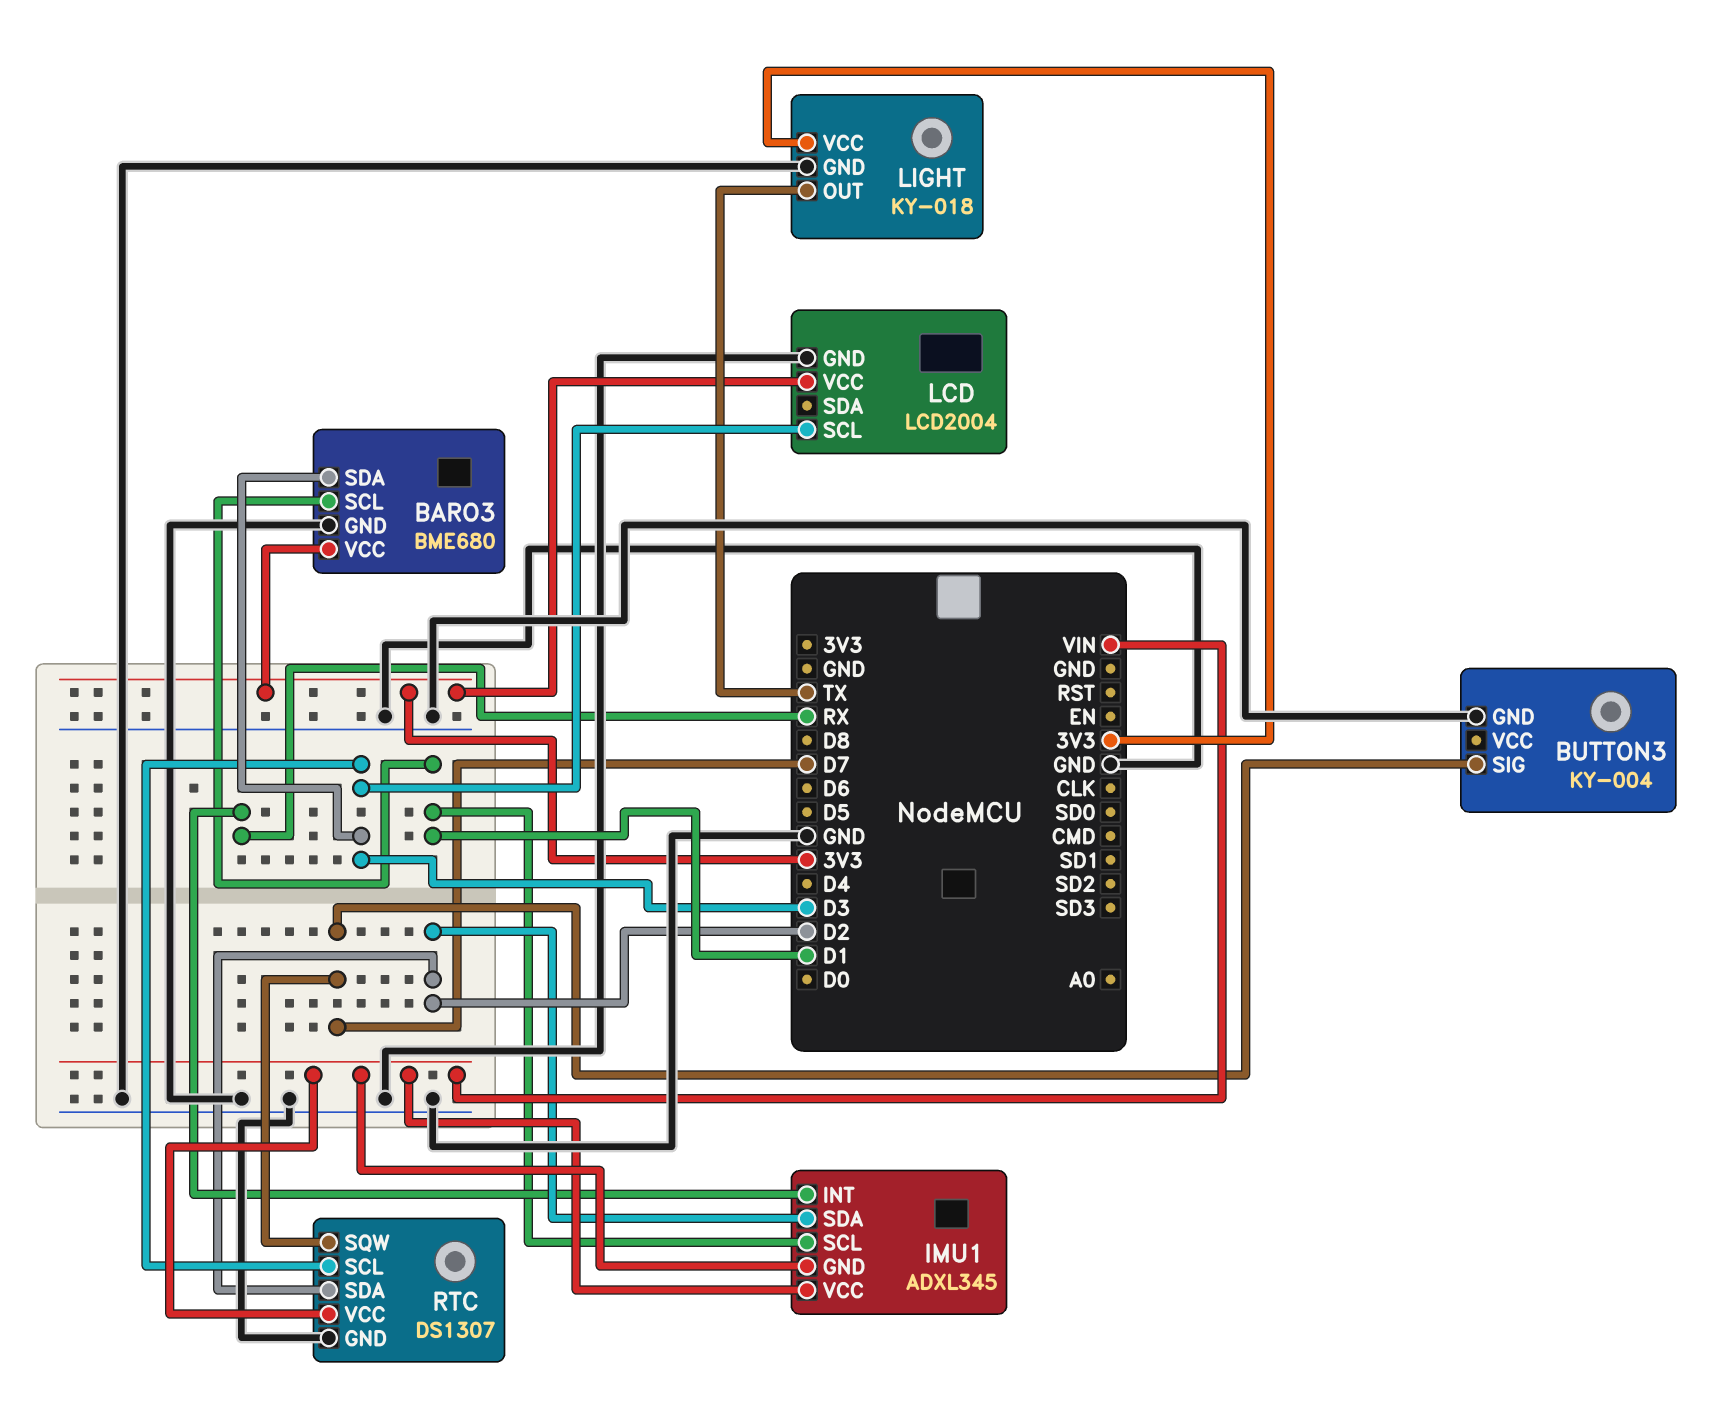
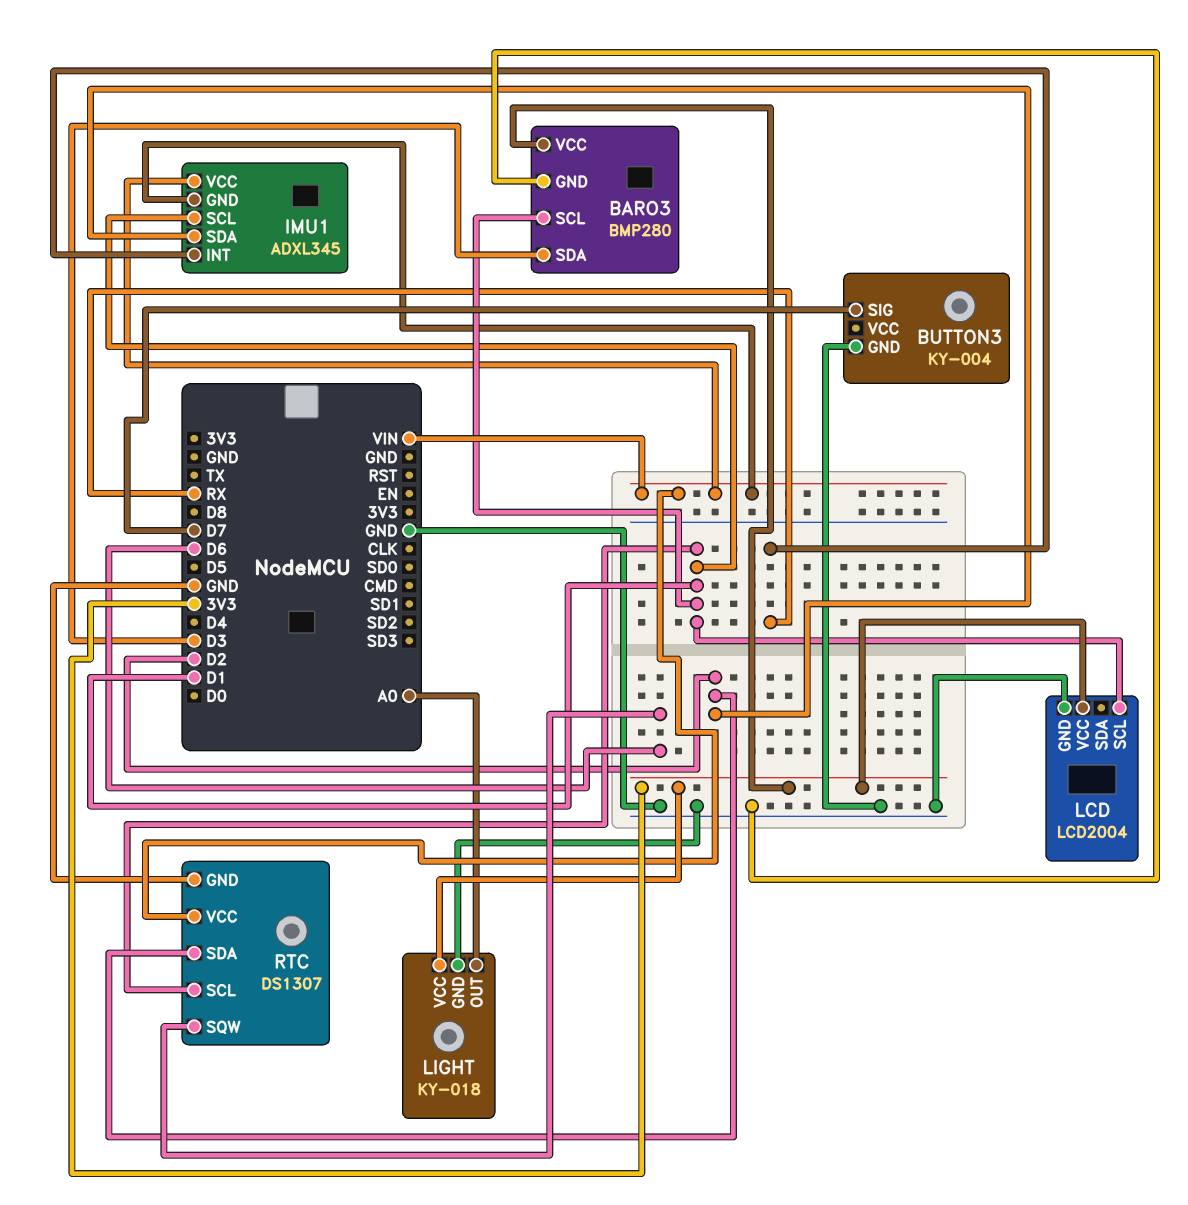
BARO3: BME680 -> BMP280
LCD pin SCL: D3 -> D1
LIGHT pin OUT: TX -> A0
RTC pin SCL: D3 -> D1
RTC pin SQW: D7 -> D6

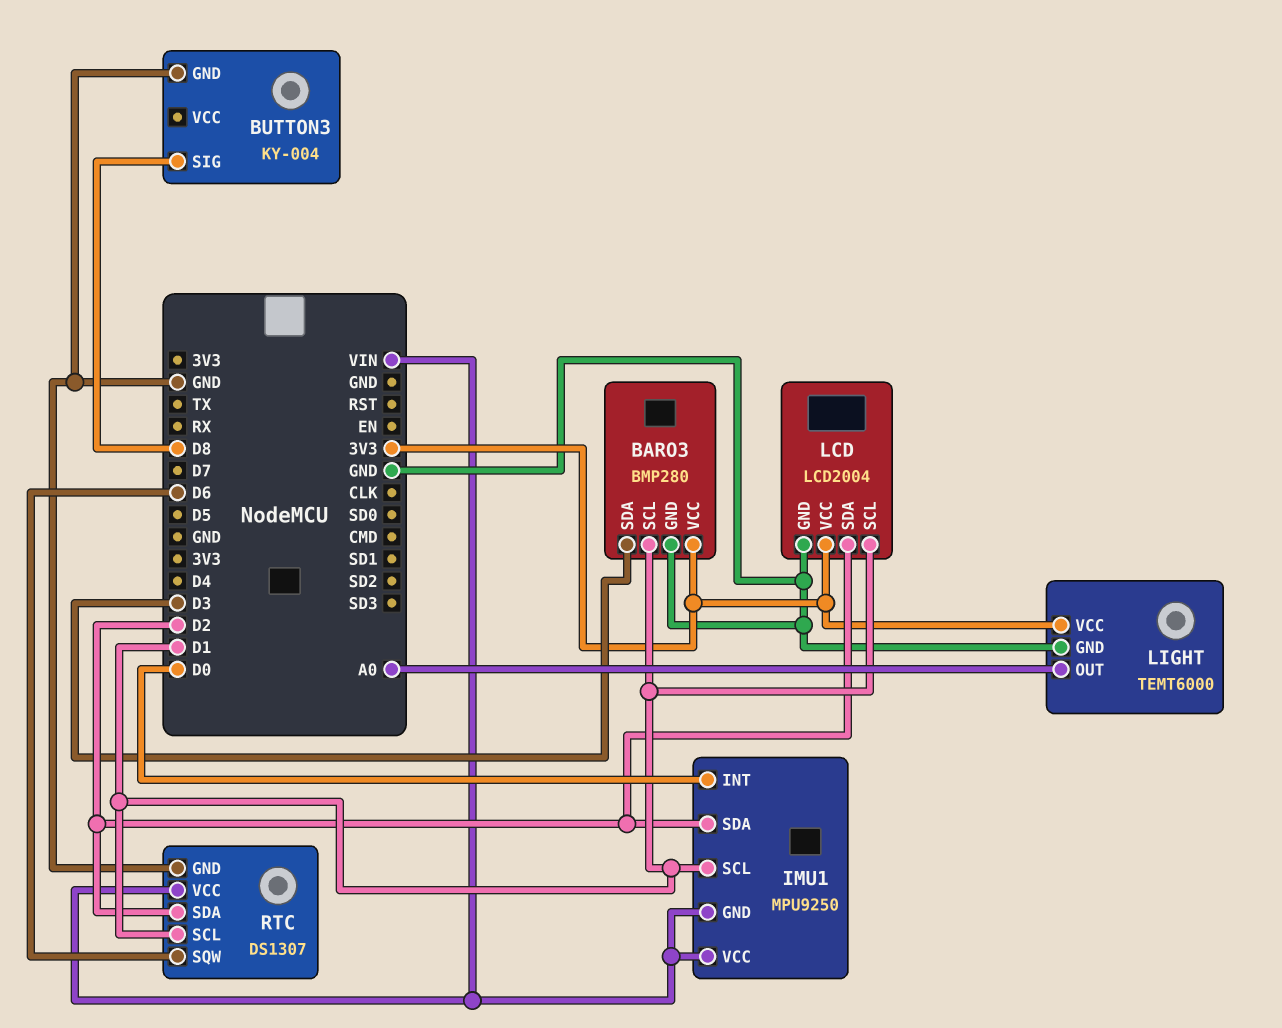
BUTTON3 pin SIG: D7 -> D8
IMU1: ADXL345 -> MPU9250
IMU1 pin INT: RX -> D0
LCD pin SDA: none -> D2
LIGHT: KY-018 -> TEMT6000

